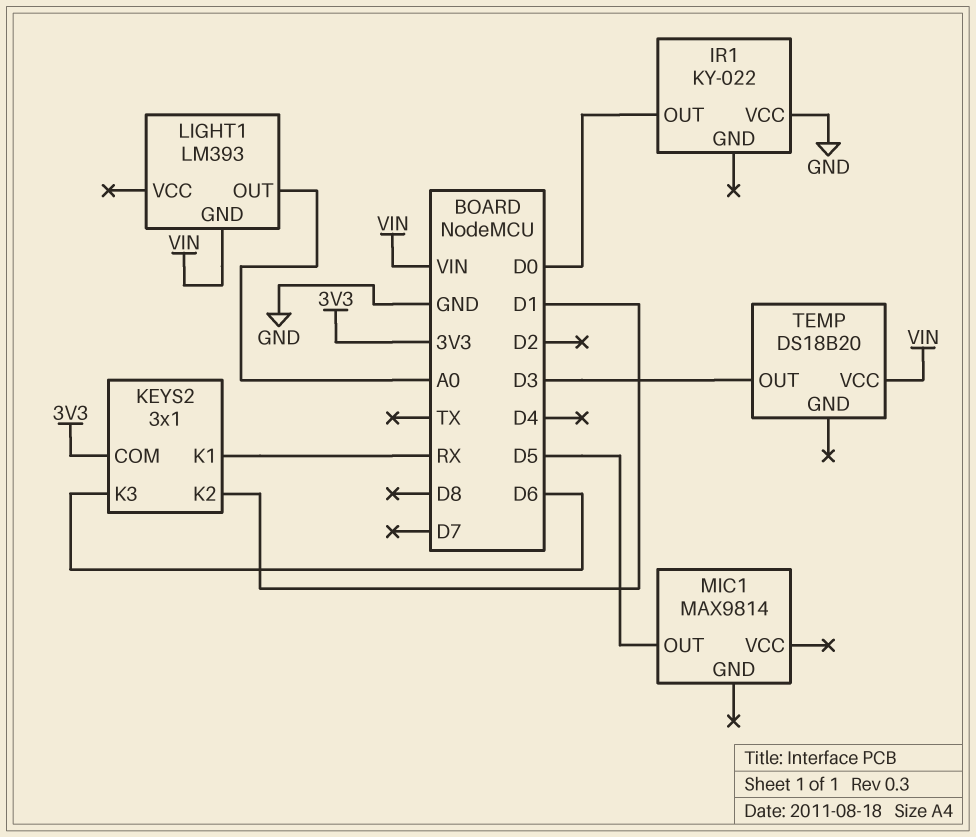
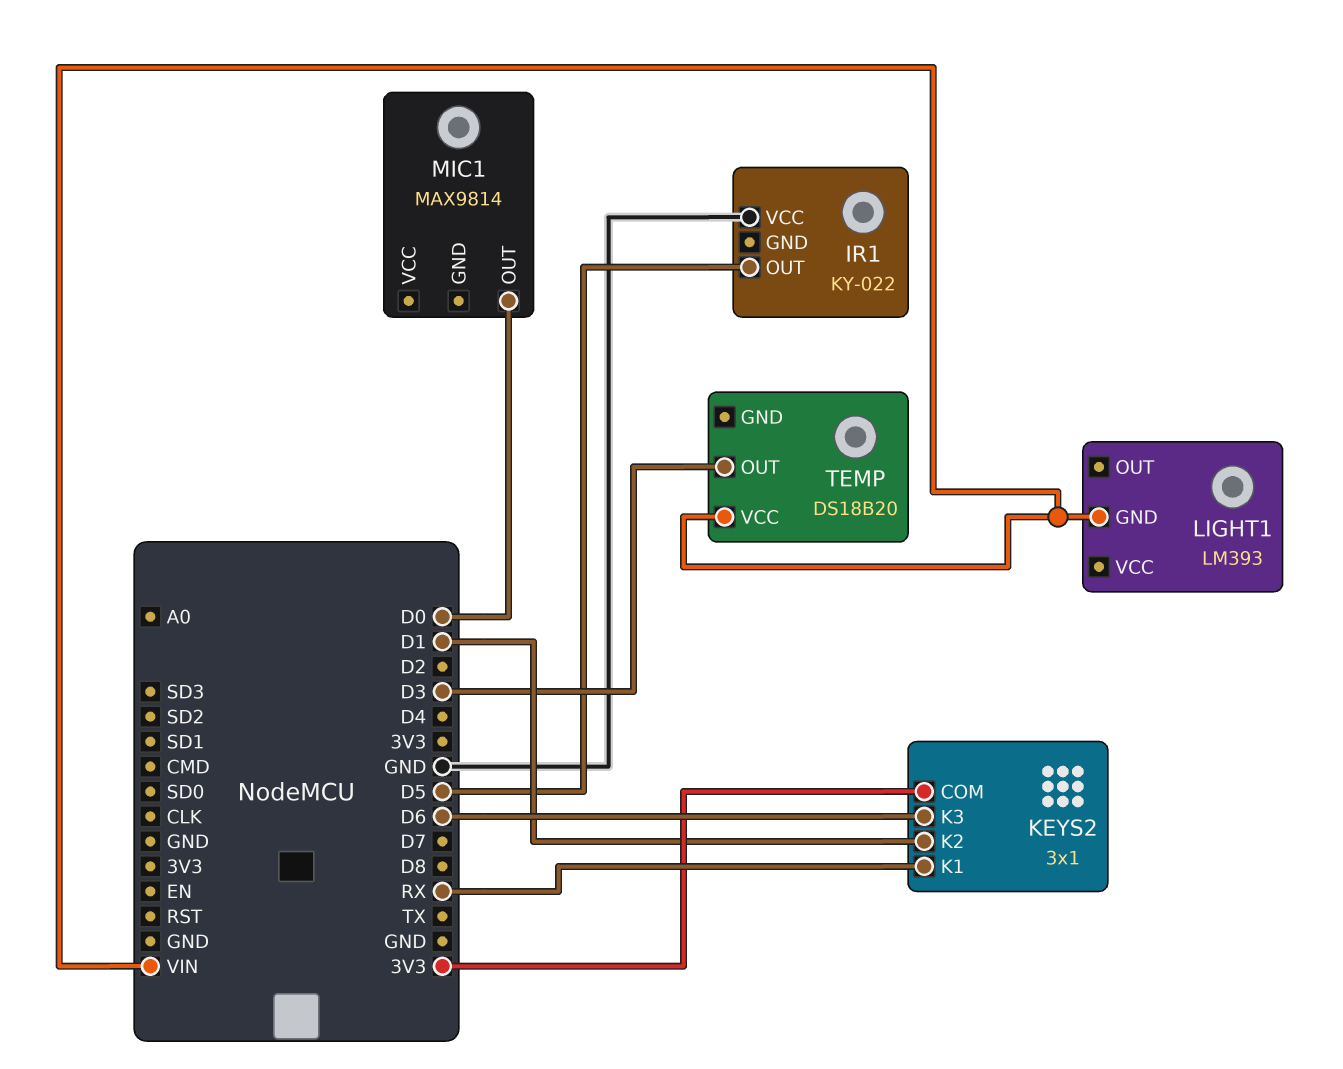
IR1 pin OUT: D0 -> D5
LIGHT1 pin OUT: A0 -> none
MIC1 pin OUT: D5 -> D0

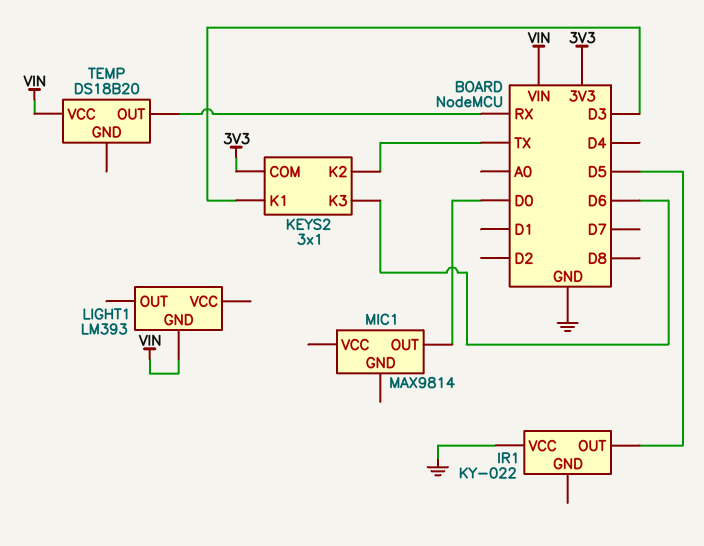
KEYS2 pin K1: RX -> D3
KEYS2 pin K2: D1 -> TX
TEMP pin OUT: D3 -> RX

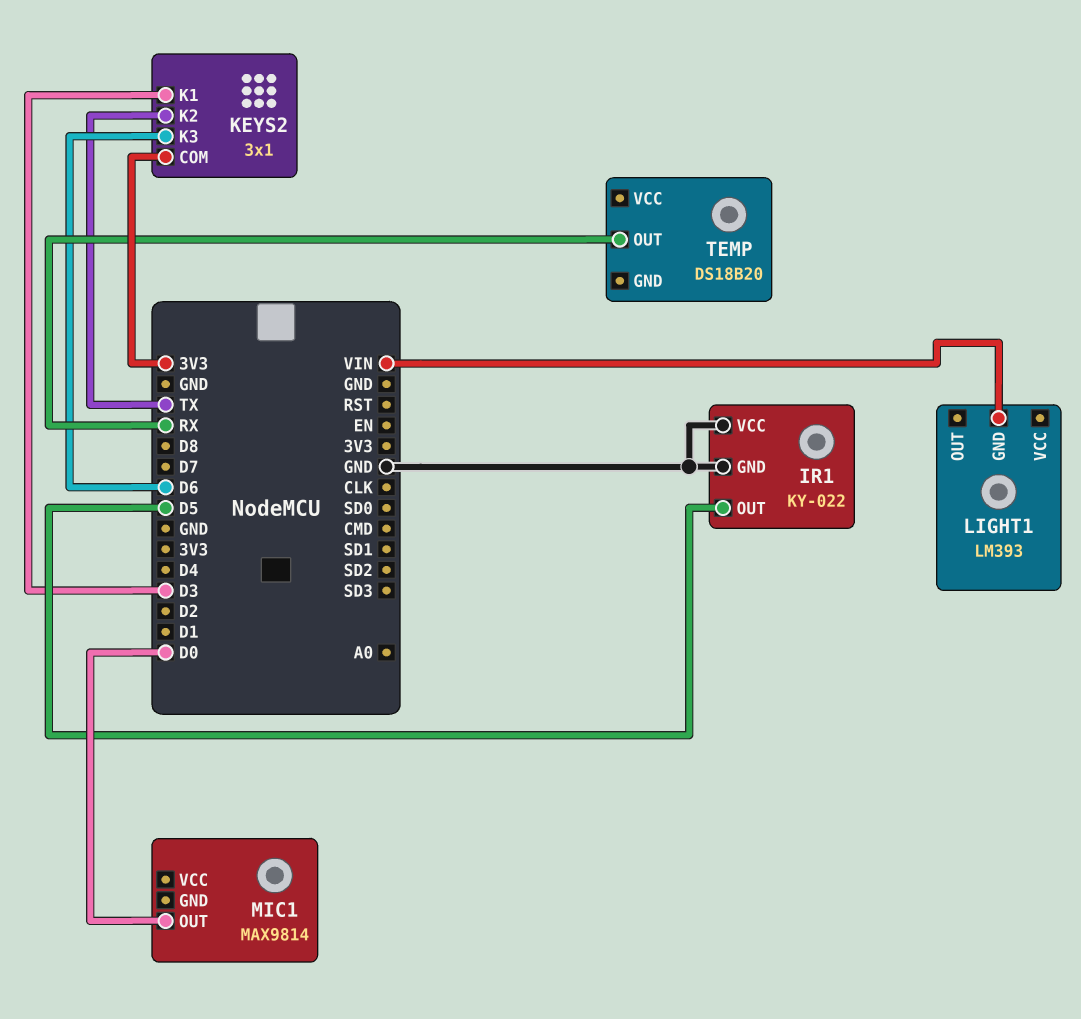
IR1 pin GND: none -> GND
TEMP pin VCC: VIN -> none

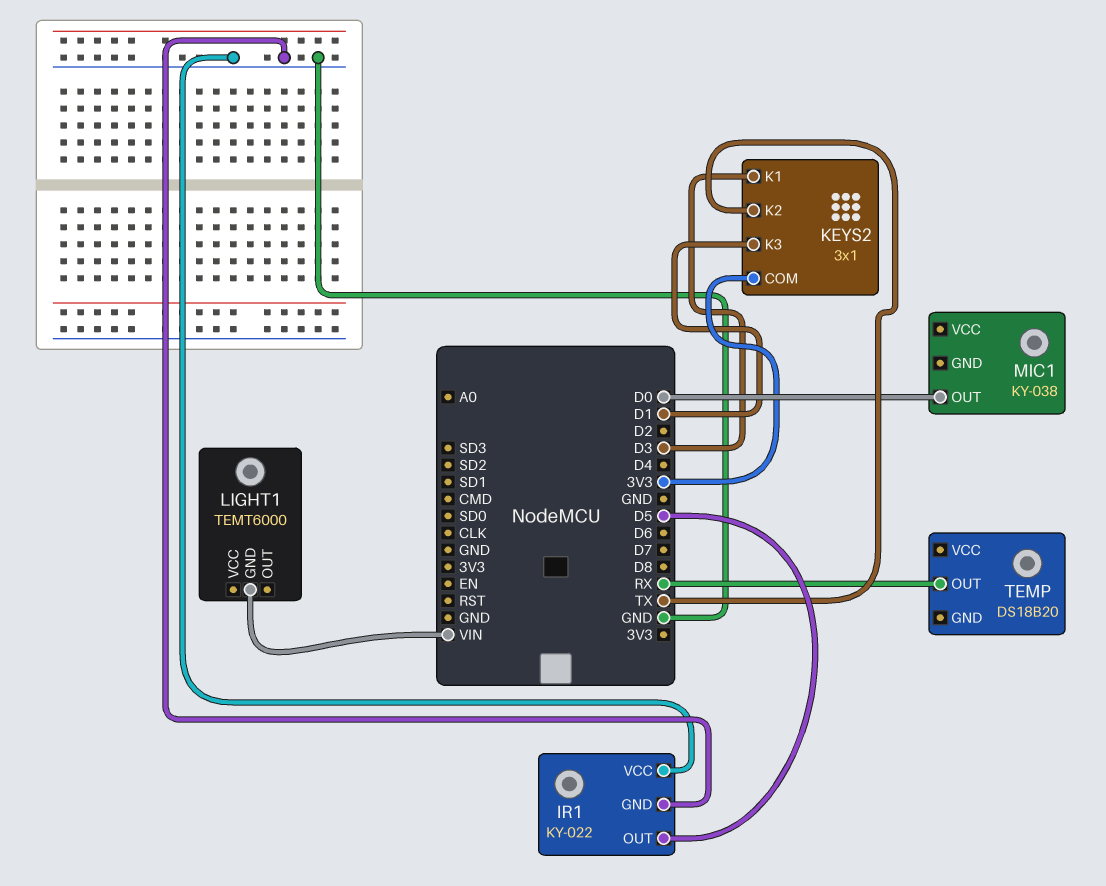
KEYS2 pin K3: D6 -> D1
LIGHT1: LM393 -> TEMT6000
MIC1: MAX9814 -> KY-038

